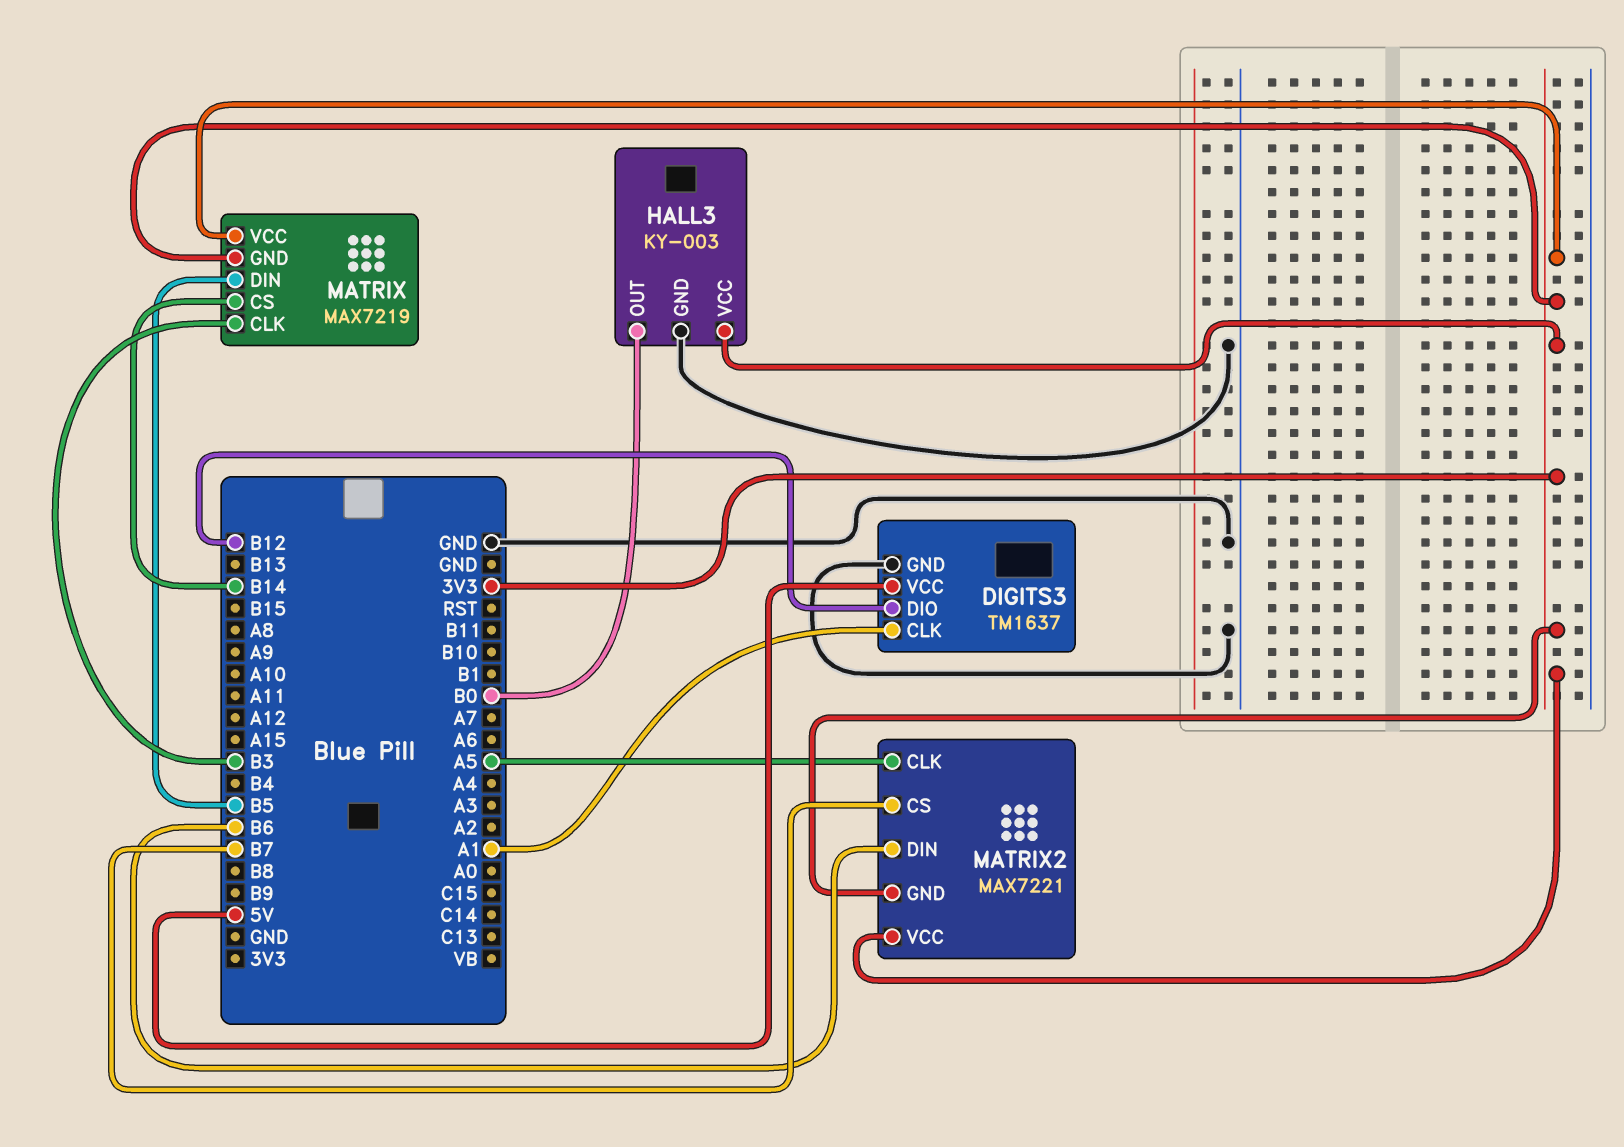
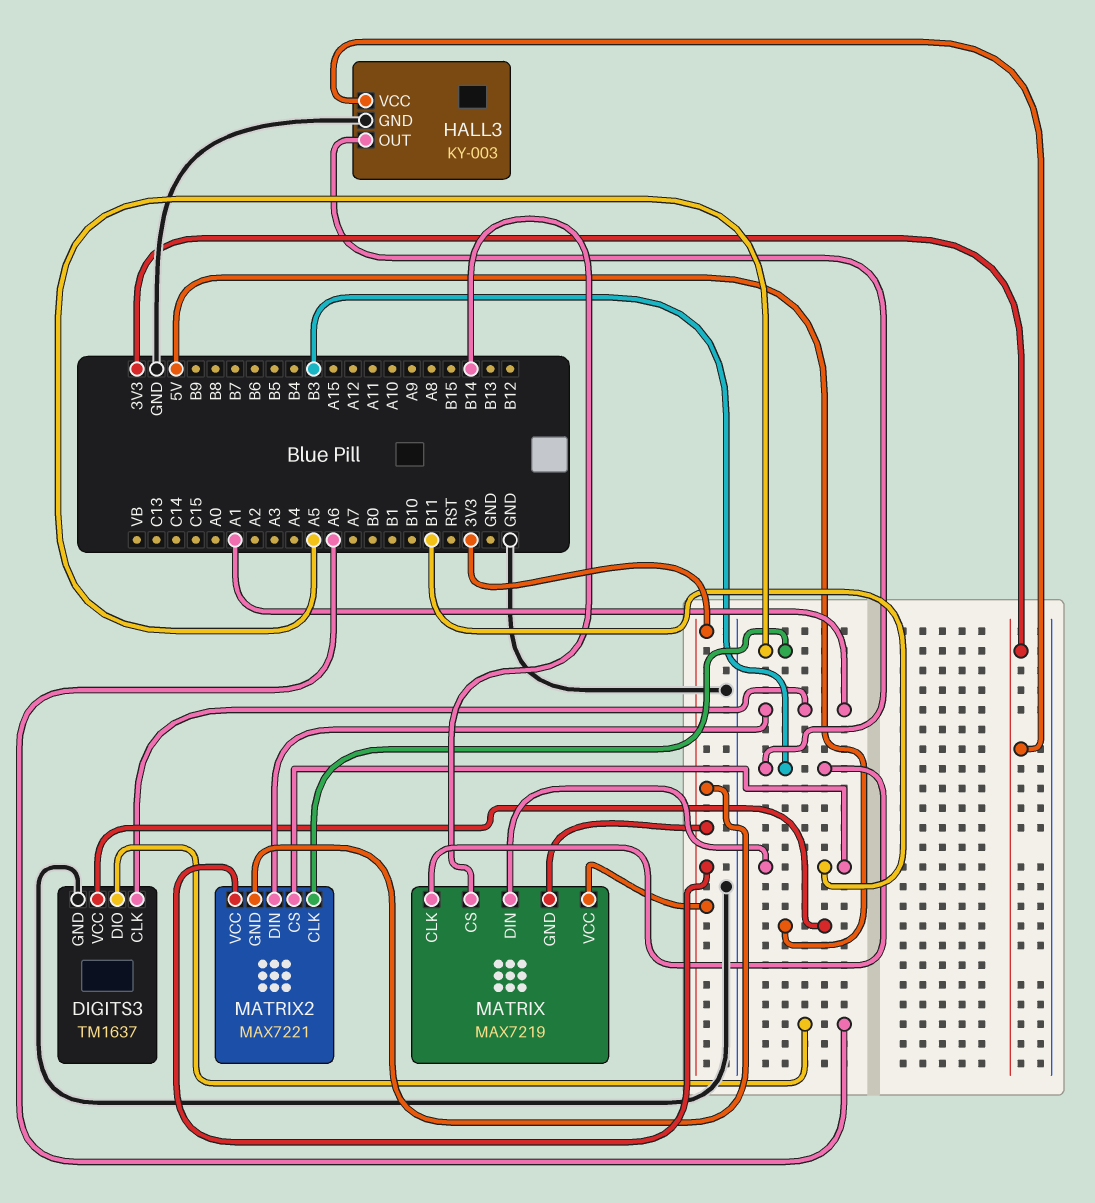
DIGITS3 pin DIO: B12 -> A6
HALL3 pin OUT: B0 -> B3
MATRIX pin DIN: B5 -> B11
MATRIX2 pin CS: B7 -> B11
MATRIX2 pin DIN: B6 -> A1

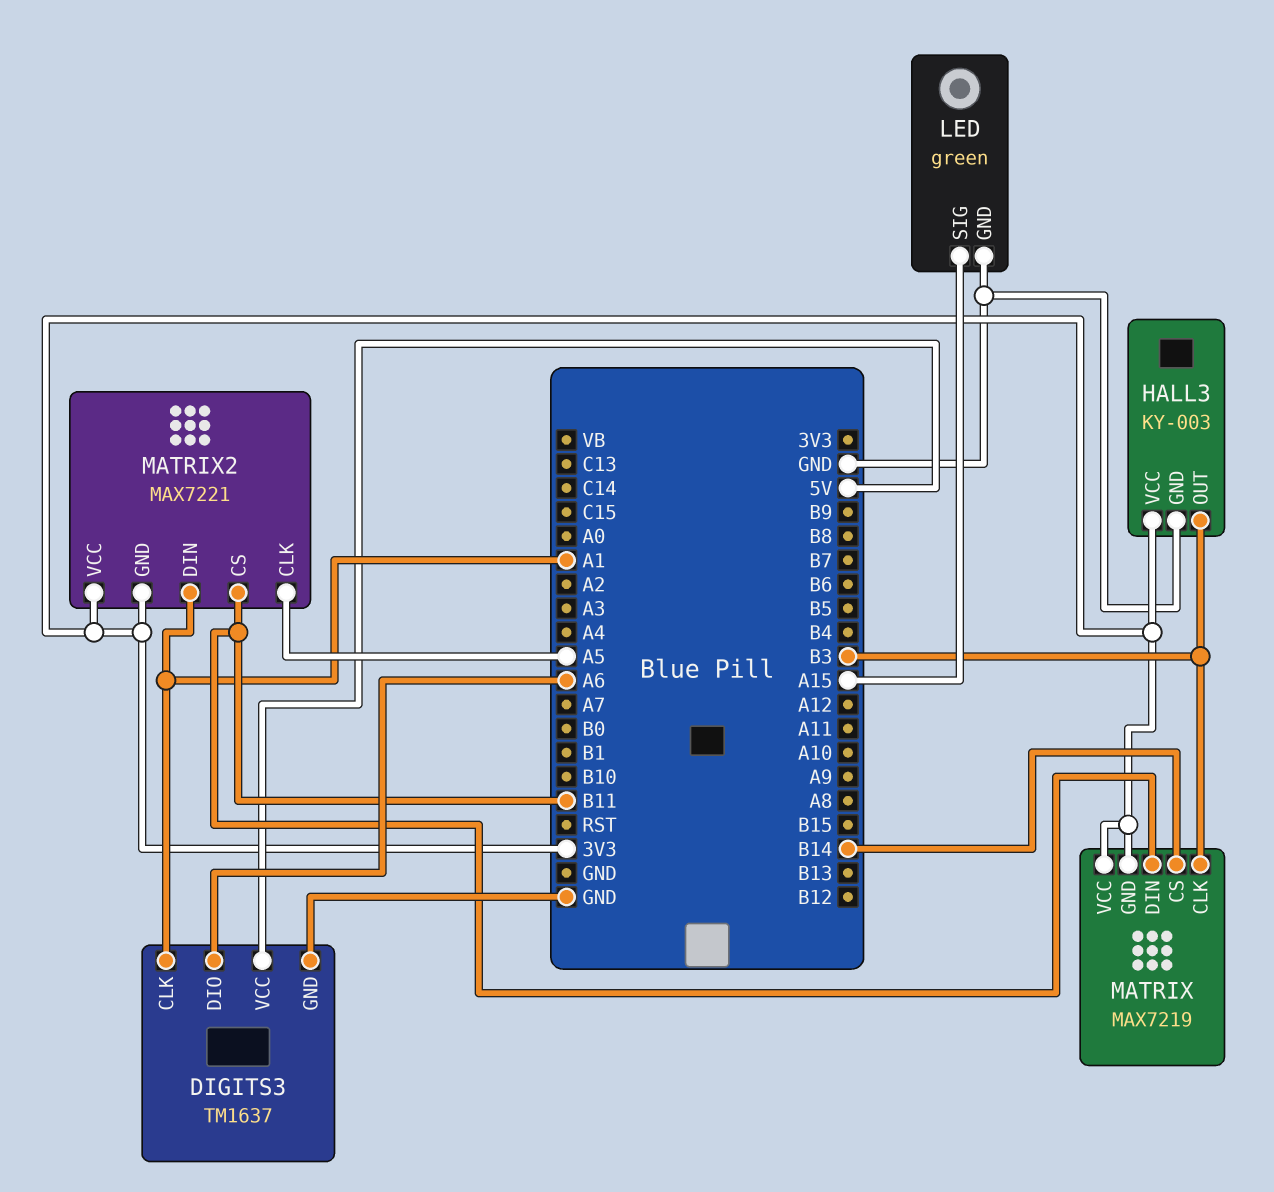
LED: none -> green
LED pin GND: none -> GND
LED pin SIG: none -> A15

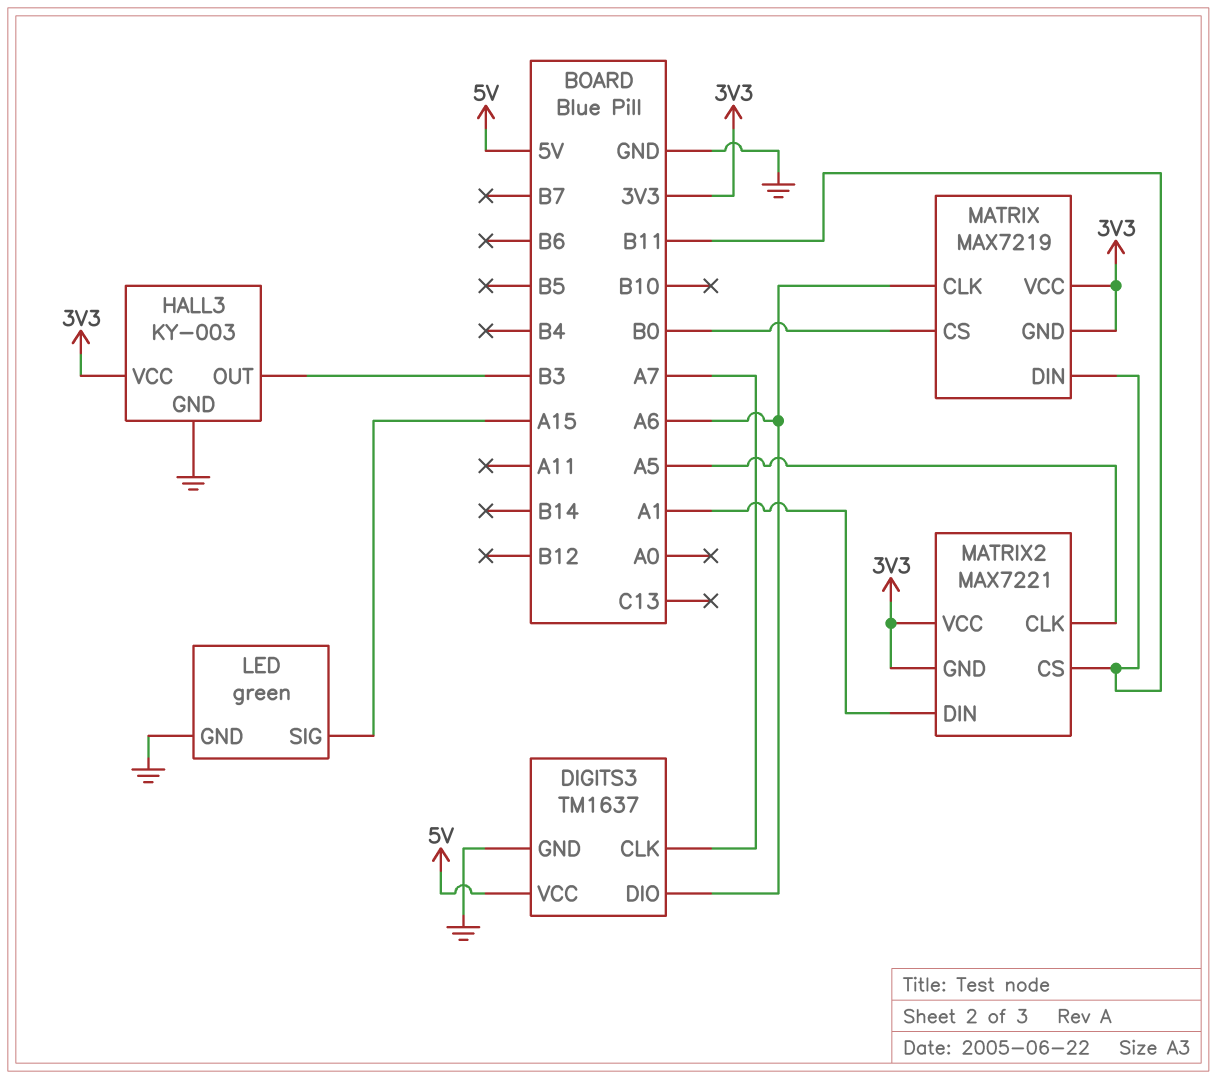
DIGITS3 pin CLK: A1 -> A7
MATRIX pin CLK: B3 -> A6
MATRIX pin CS: B14 -> B0

